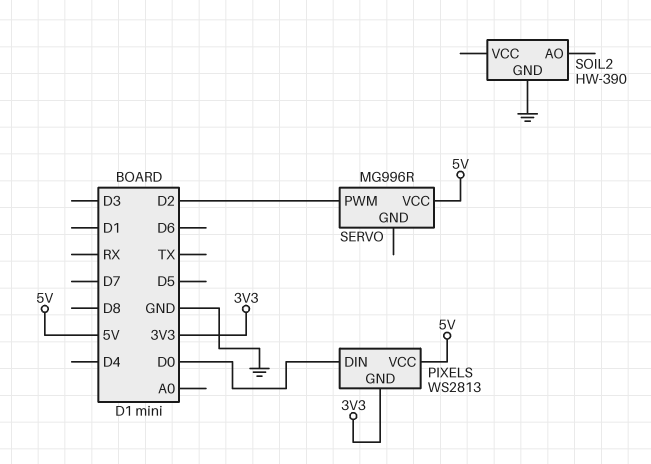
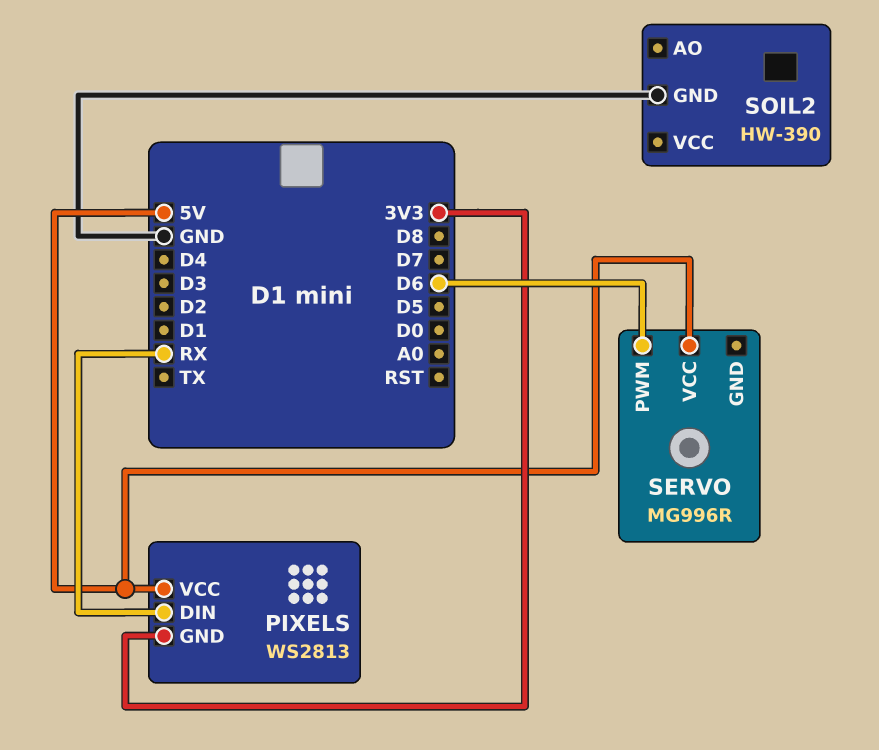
PIXELS pin DIN: D0 -> RX
SERVO pin PWM: D2 -> D6

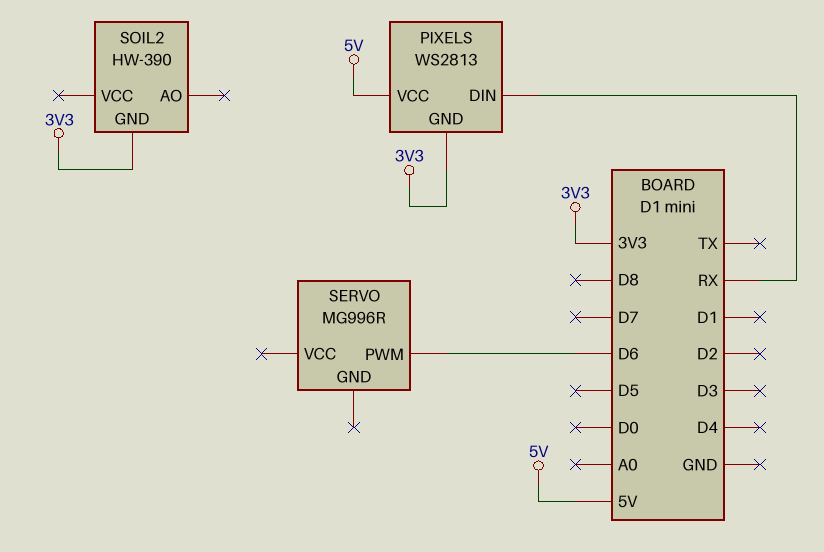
SERVO pin VCC: 5V -> none
SOIL2 pin GND: GND -> 3V3

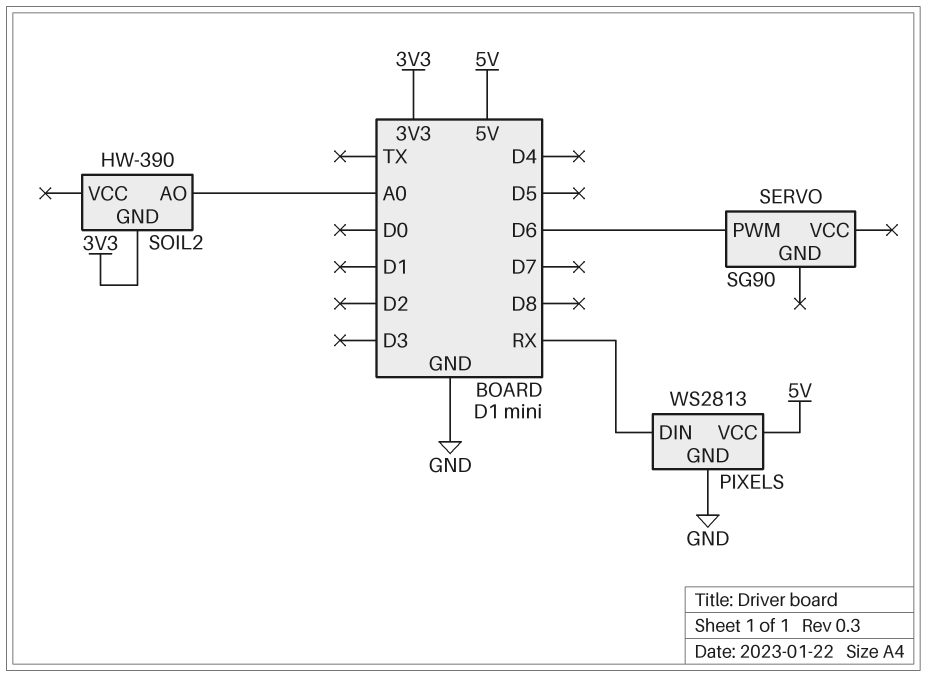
PIXELS pin GND: 3V3 -> GND
SERVO: MG996R -> SG90
SOIL2 pin AO: none -> A0

